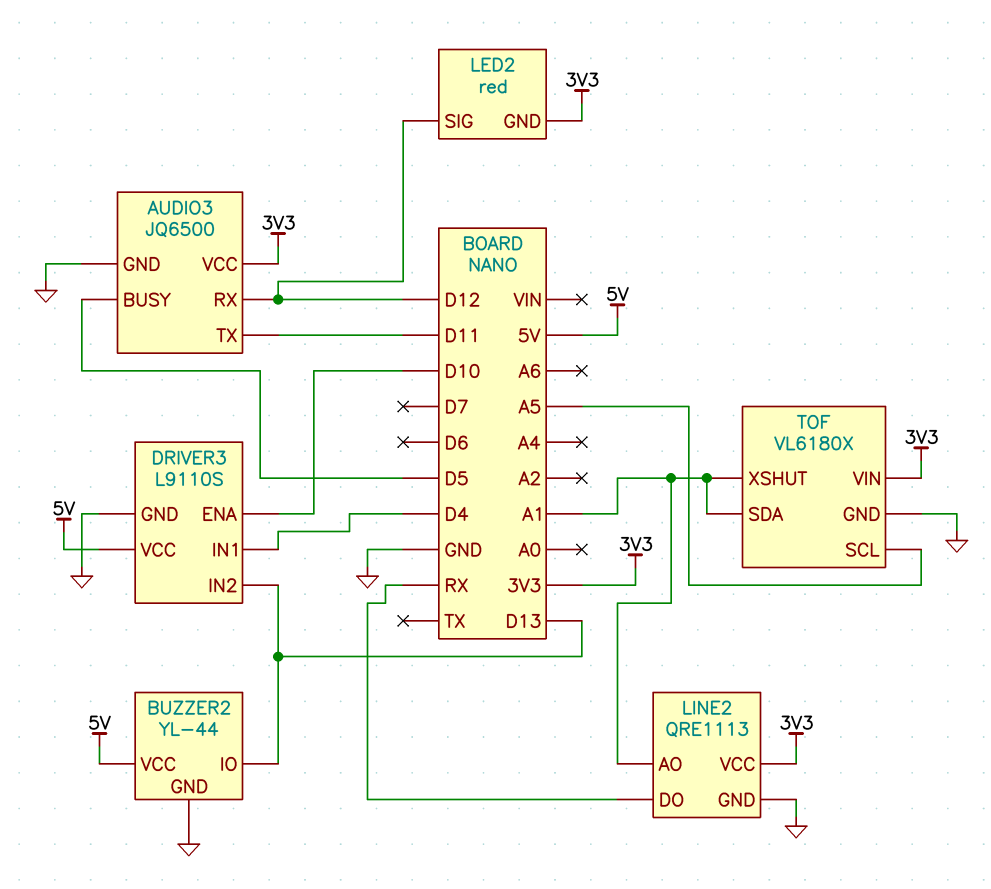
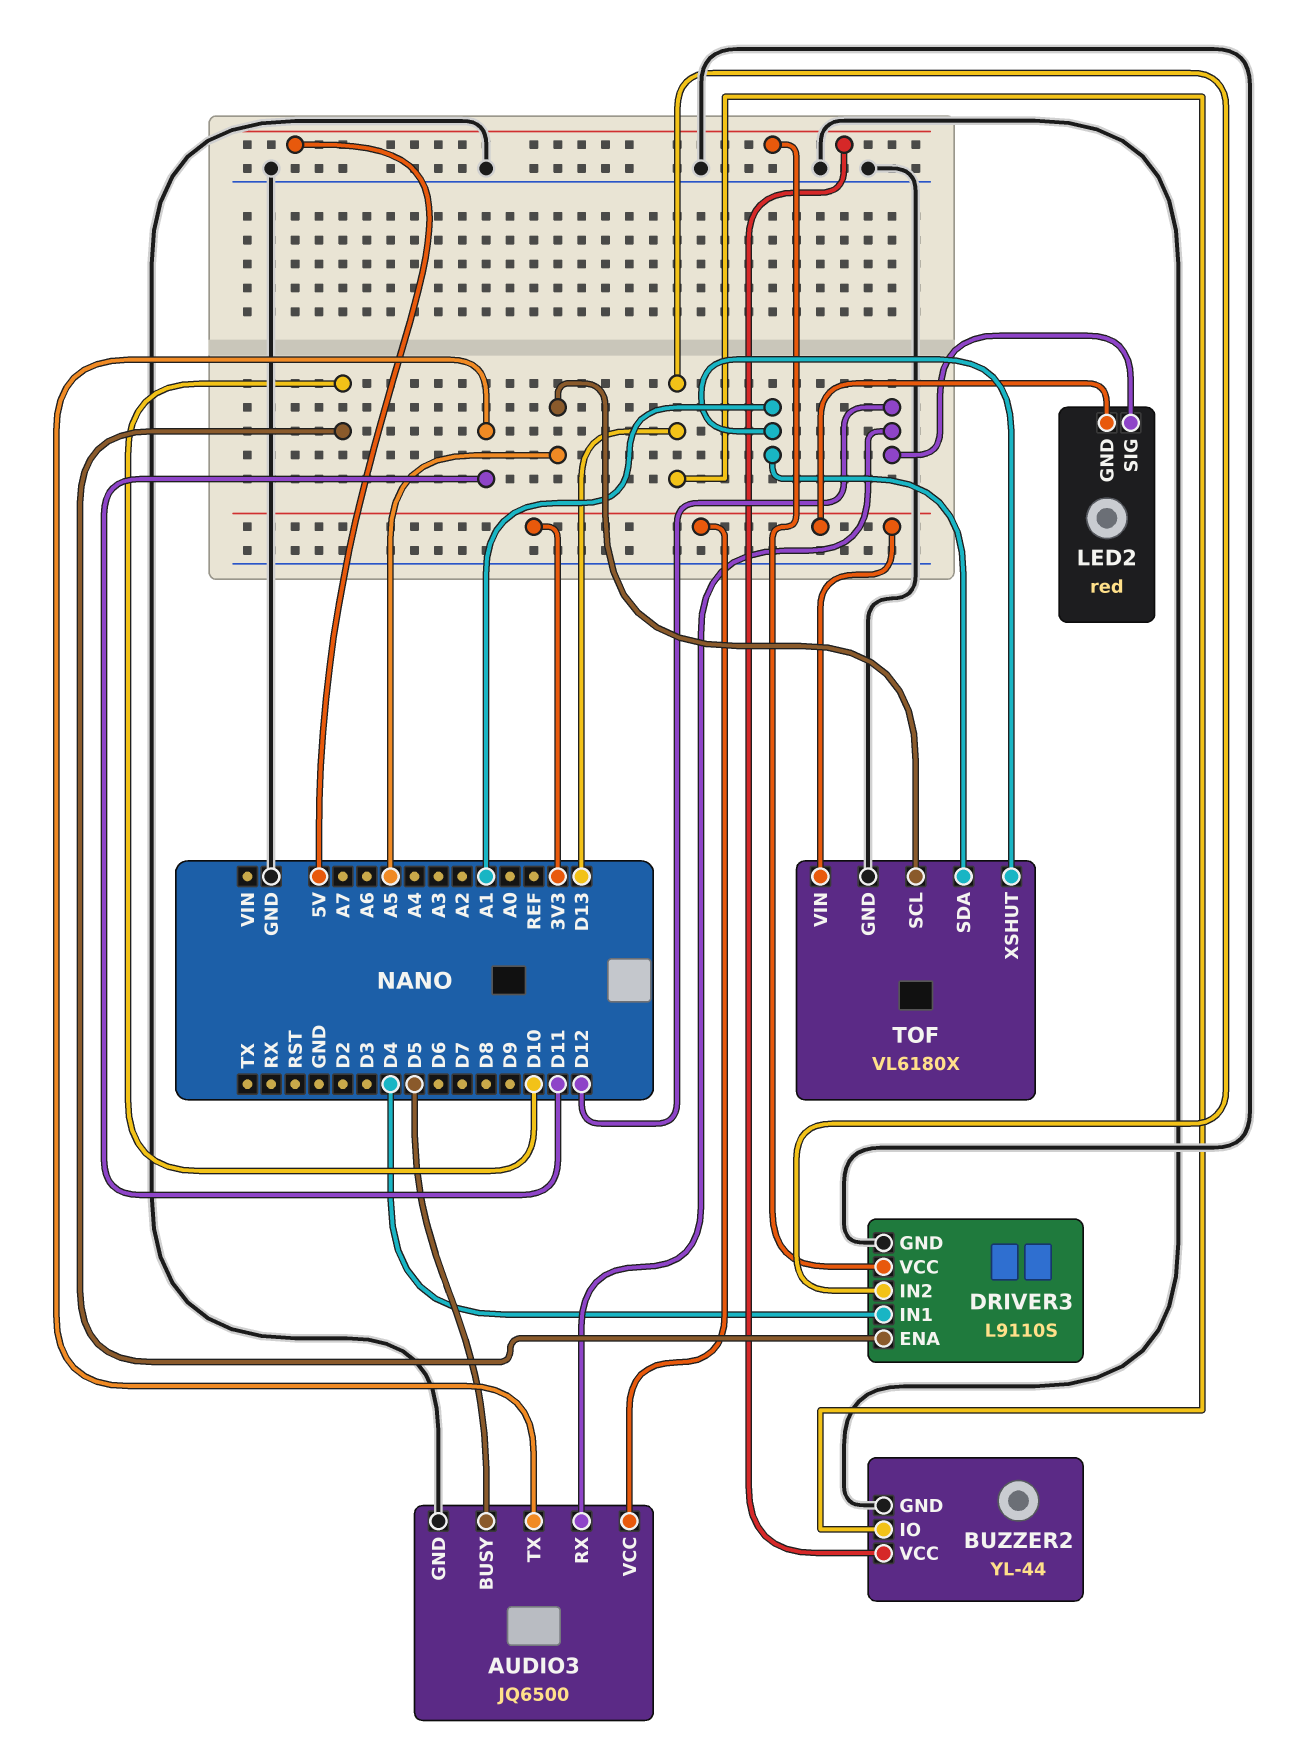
LINE2: QRE1113 -> none
LINE2 pin AO: A1 -> none
LINE2 pin DO: RX -> none
LINE2 pin GND: GND -> none
LINE2 pin VCC: 3V3 -> none

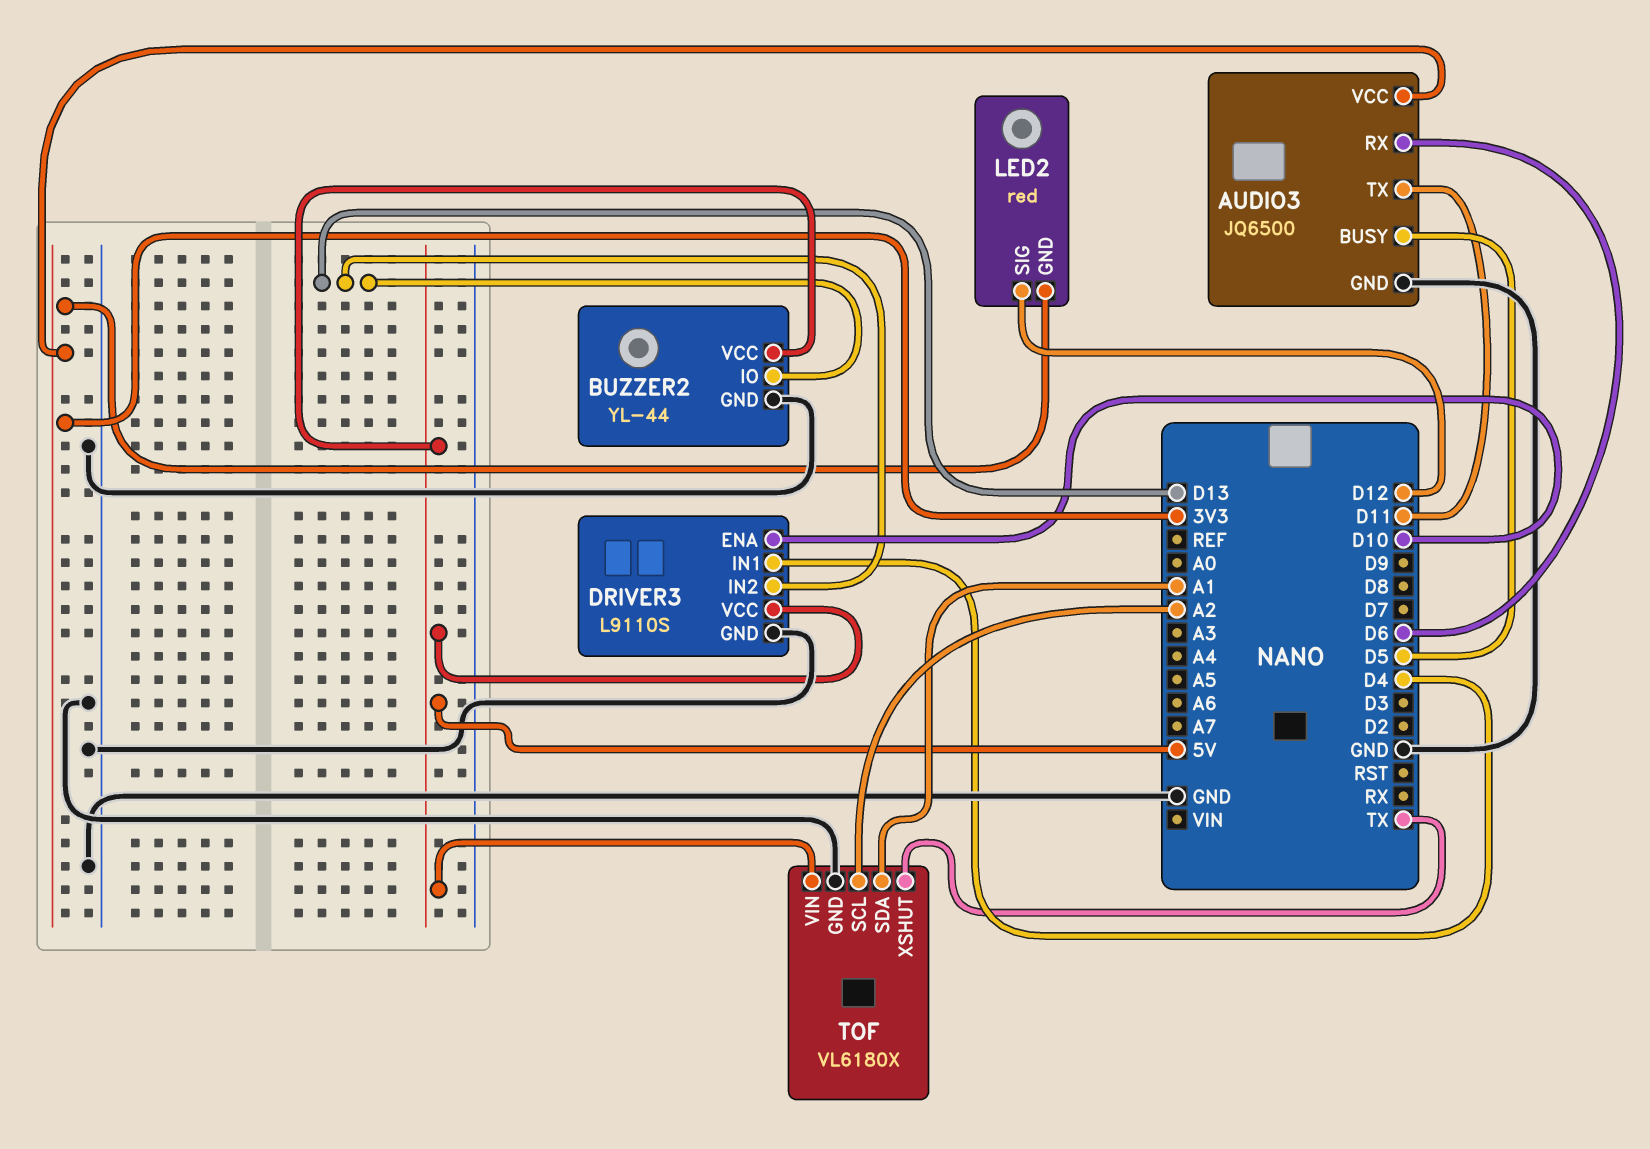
AUDIO3 pin RX: D12 -> D6
TOF pin SCL: A5 -> A2
TOF pin VIN: 3V3 -> 5V
TOF pin XSHUT: A1 -> TX

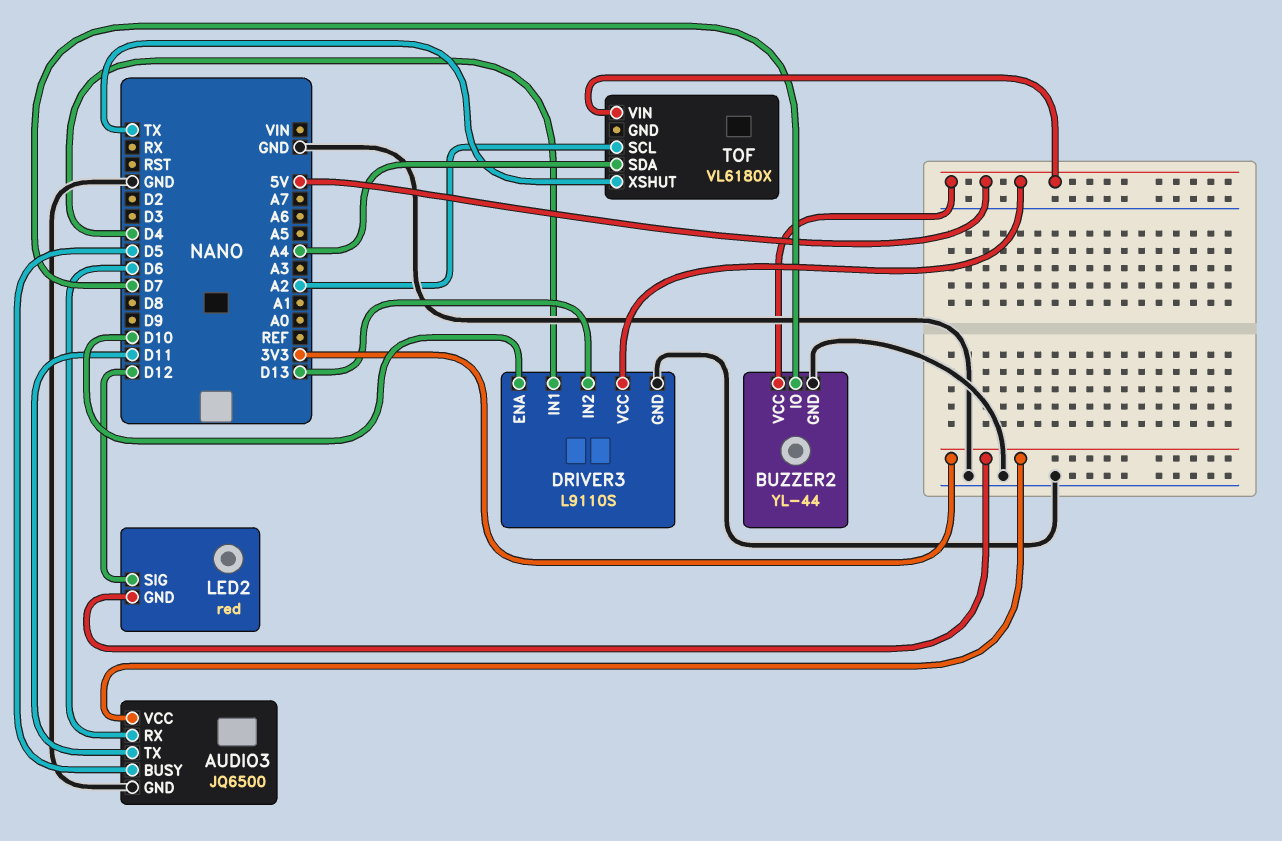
BUZZER2 pin IO: D13 -> D7
TOF pin GND: GND -> none
TOF pin SDA: A1 -> A4

